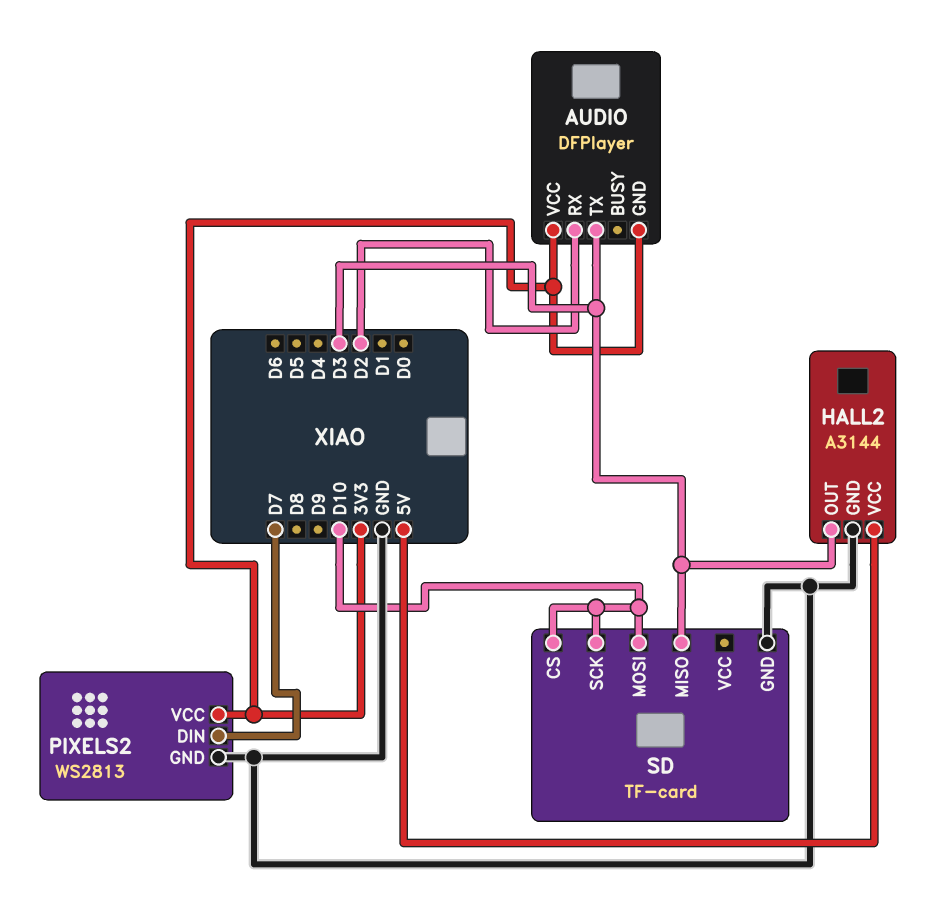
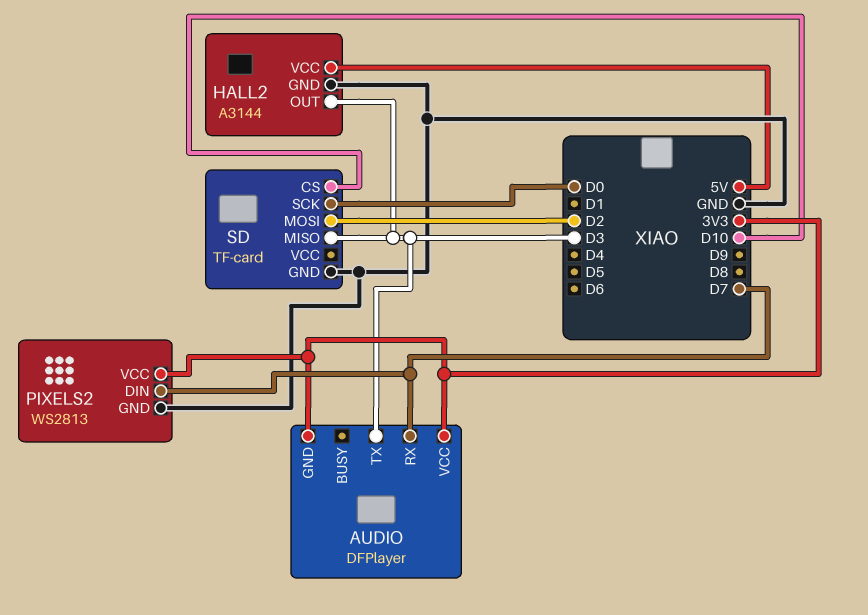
AUDIO pin RX: D2 -> D7
SD pin MOSI: D10 -> D2
SD pin SCK: D10 -> D0

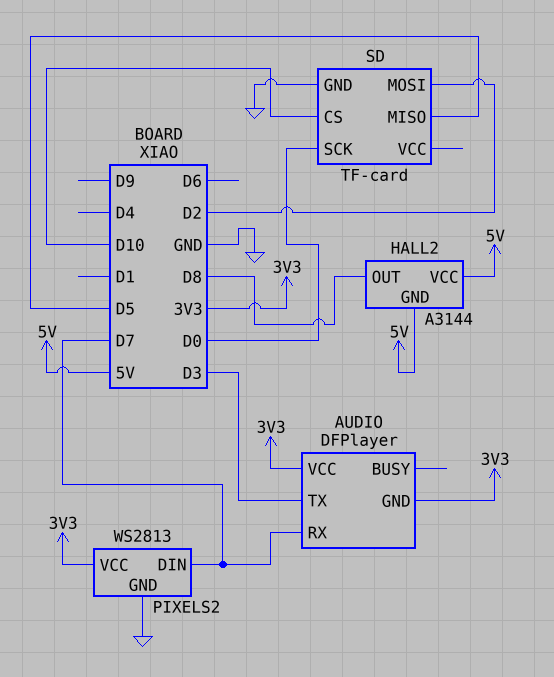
HALL2 pin GND: GND -> 5V
HALL2 pin OUT: D3 -> D8
SD pin MISO: D3 -> D5

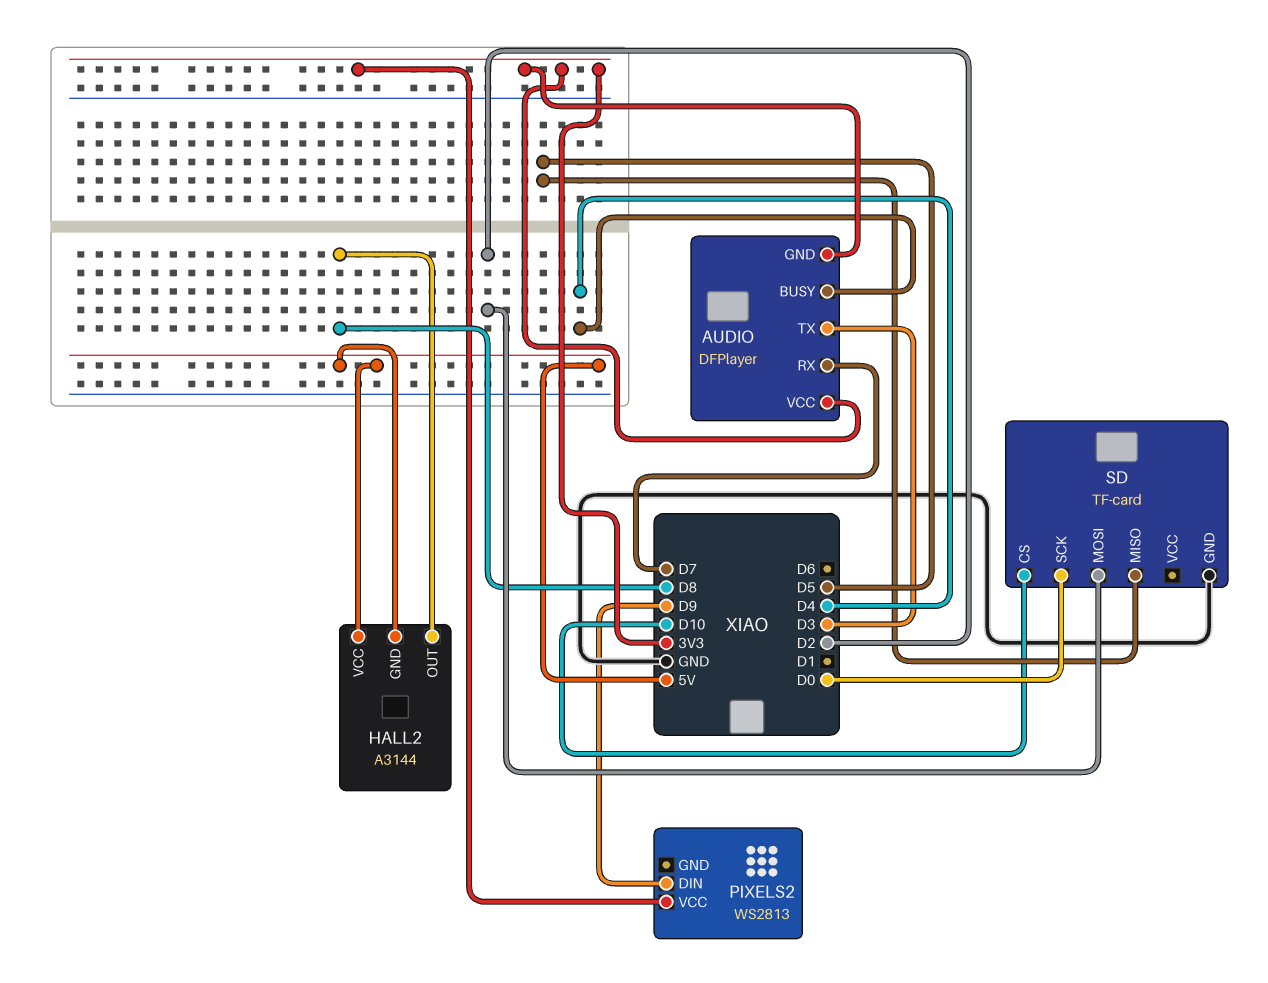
AUDIO pin BUSY: none -> D4
PIXELS2 pin DIN: D7 -> D9
PIXELS2 pin GND: GND -> none

